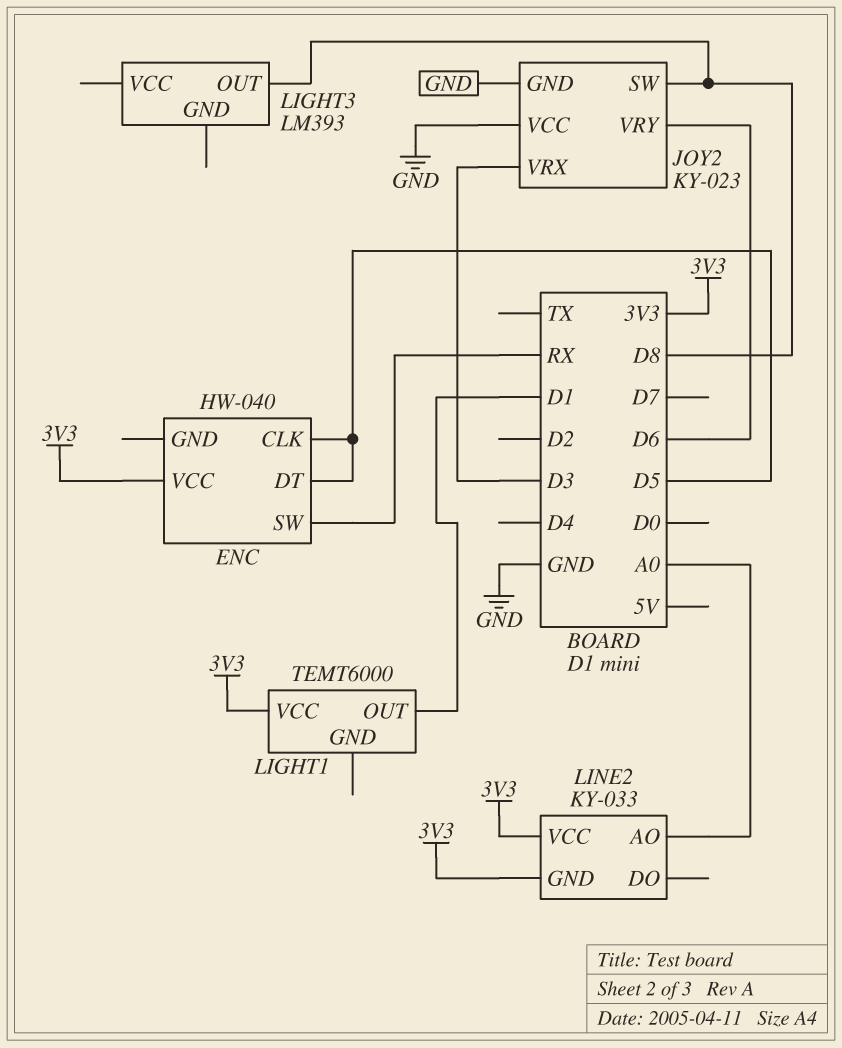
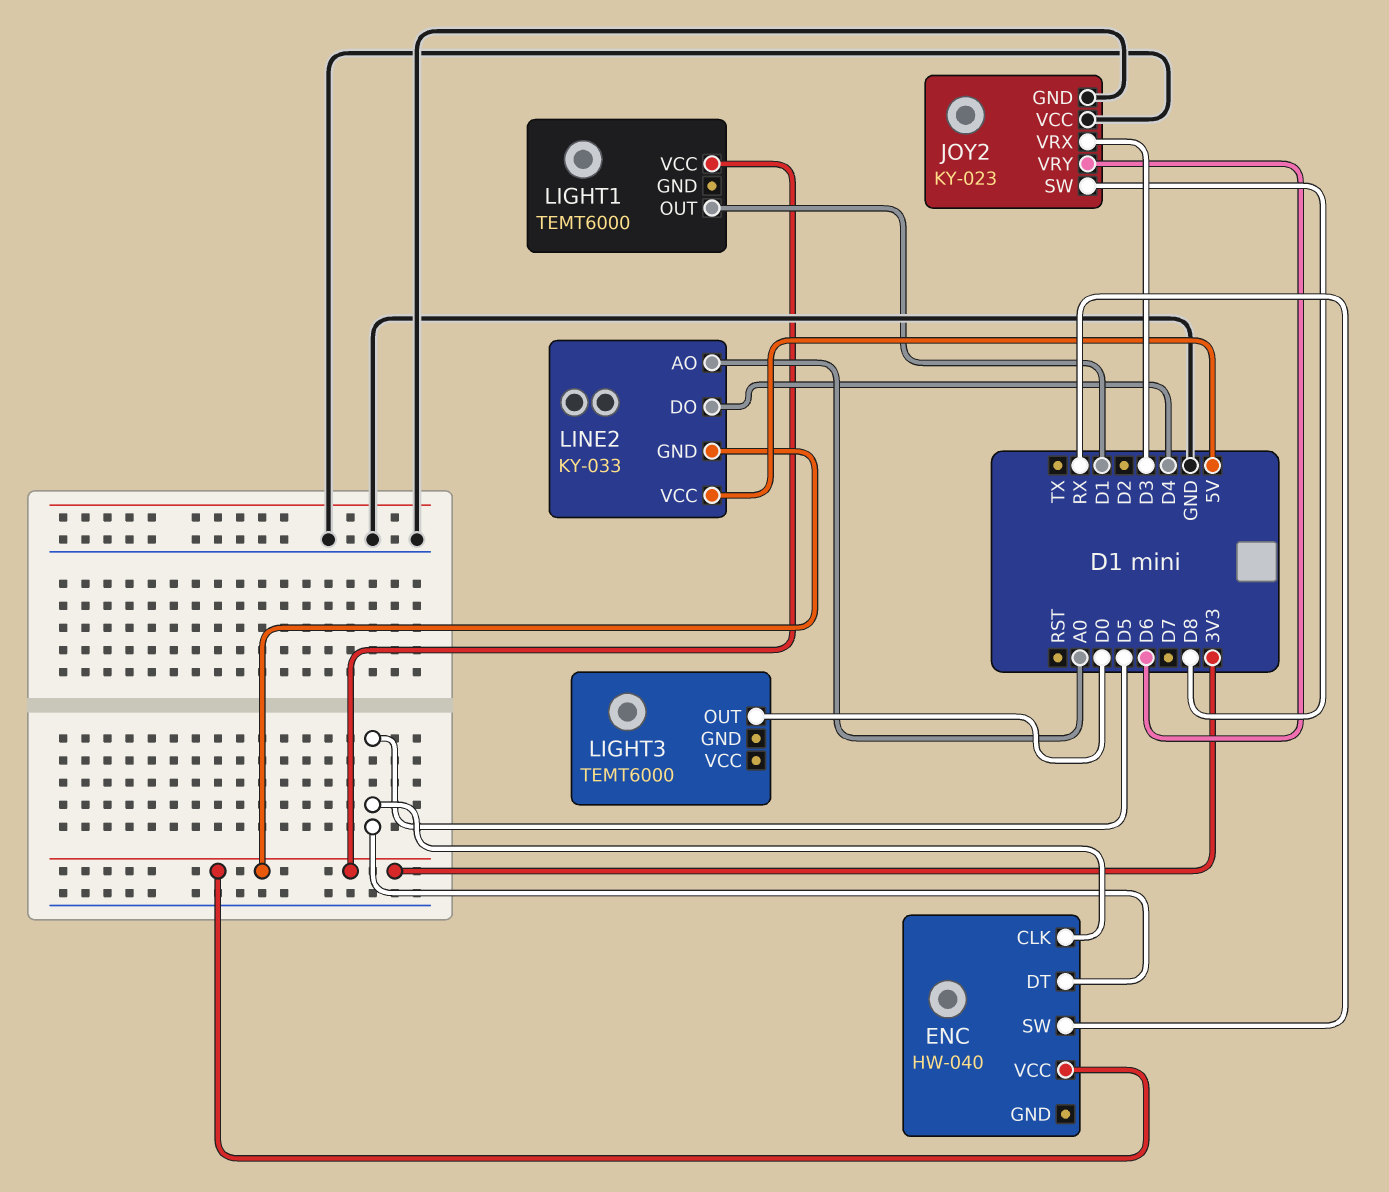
LIGHT3: LM393 -> TEMT6000
LIGHT3 pin OUT: D8 -> D0
LINE2 pin DO: none -> D4
LINE2 pin VCC: 3V3 -> 5V

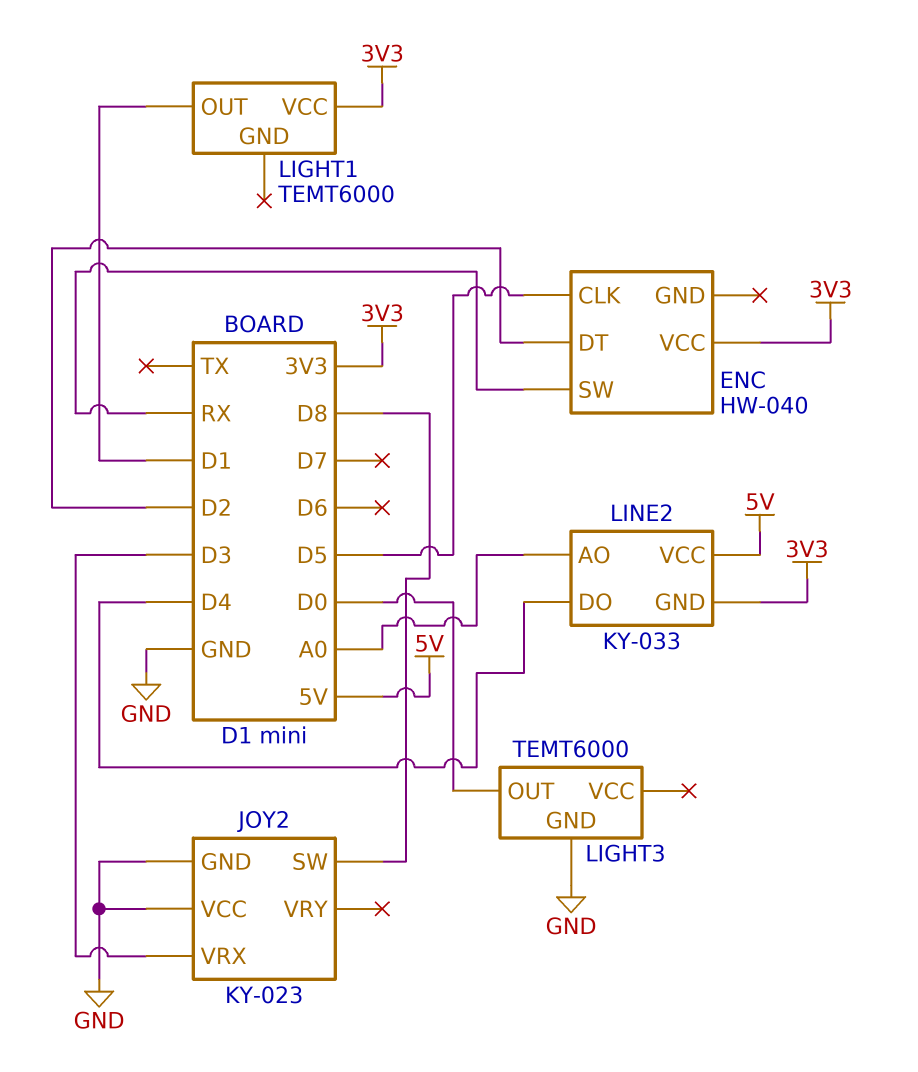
ENC pin DT: D5 -> D2
JOY2 pin VRY: D6 -> none
LIGHT3 pin GND: none -> GND

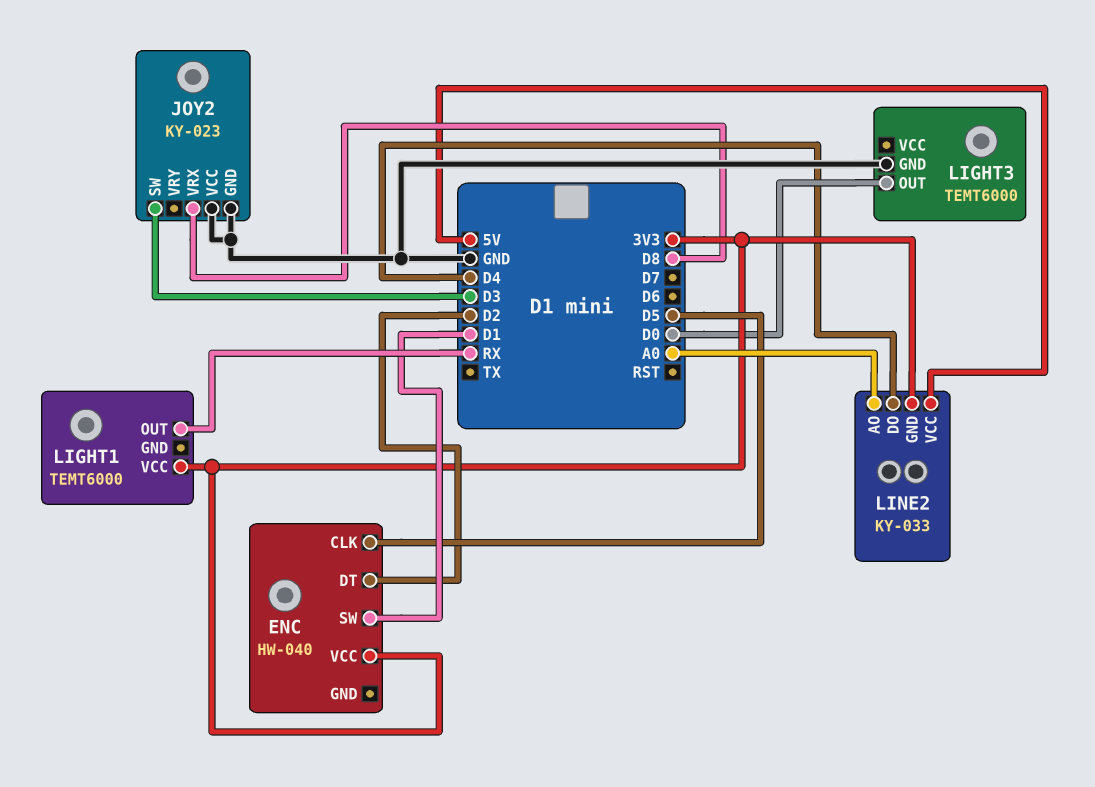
ENC pin SW: RX -> D1
JOY2 pin SW: D8 -> D3
JOY2 pin VRX: D3 -> D8
LIGHT1 pin OUT: D1 -> RX

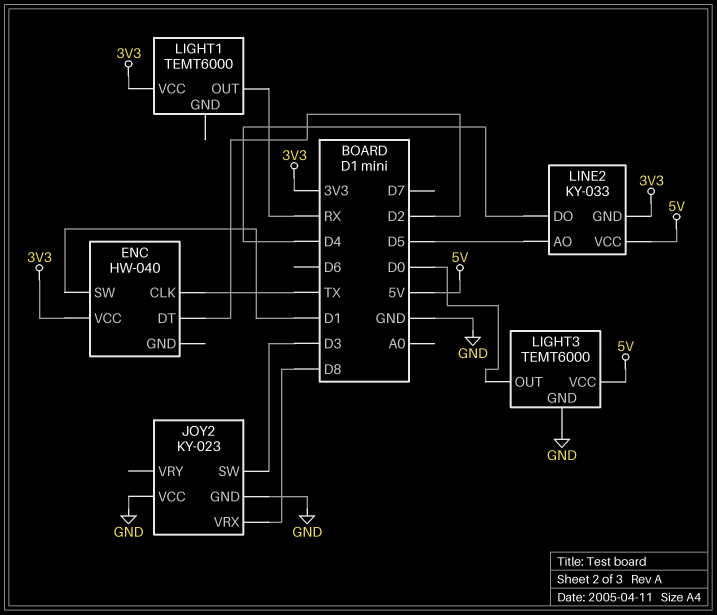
ENC pin CLK: D5 -> TX
LIGHT3 pin VCC: none -> 5V
LINE2 pin AO: A0 -> D5

